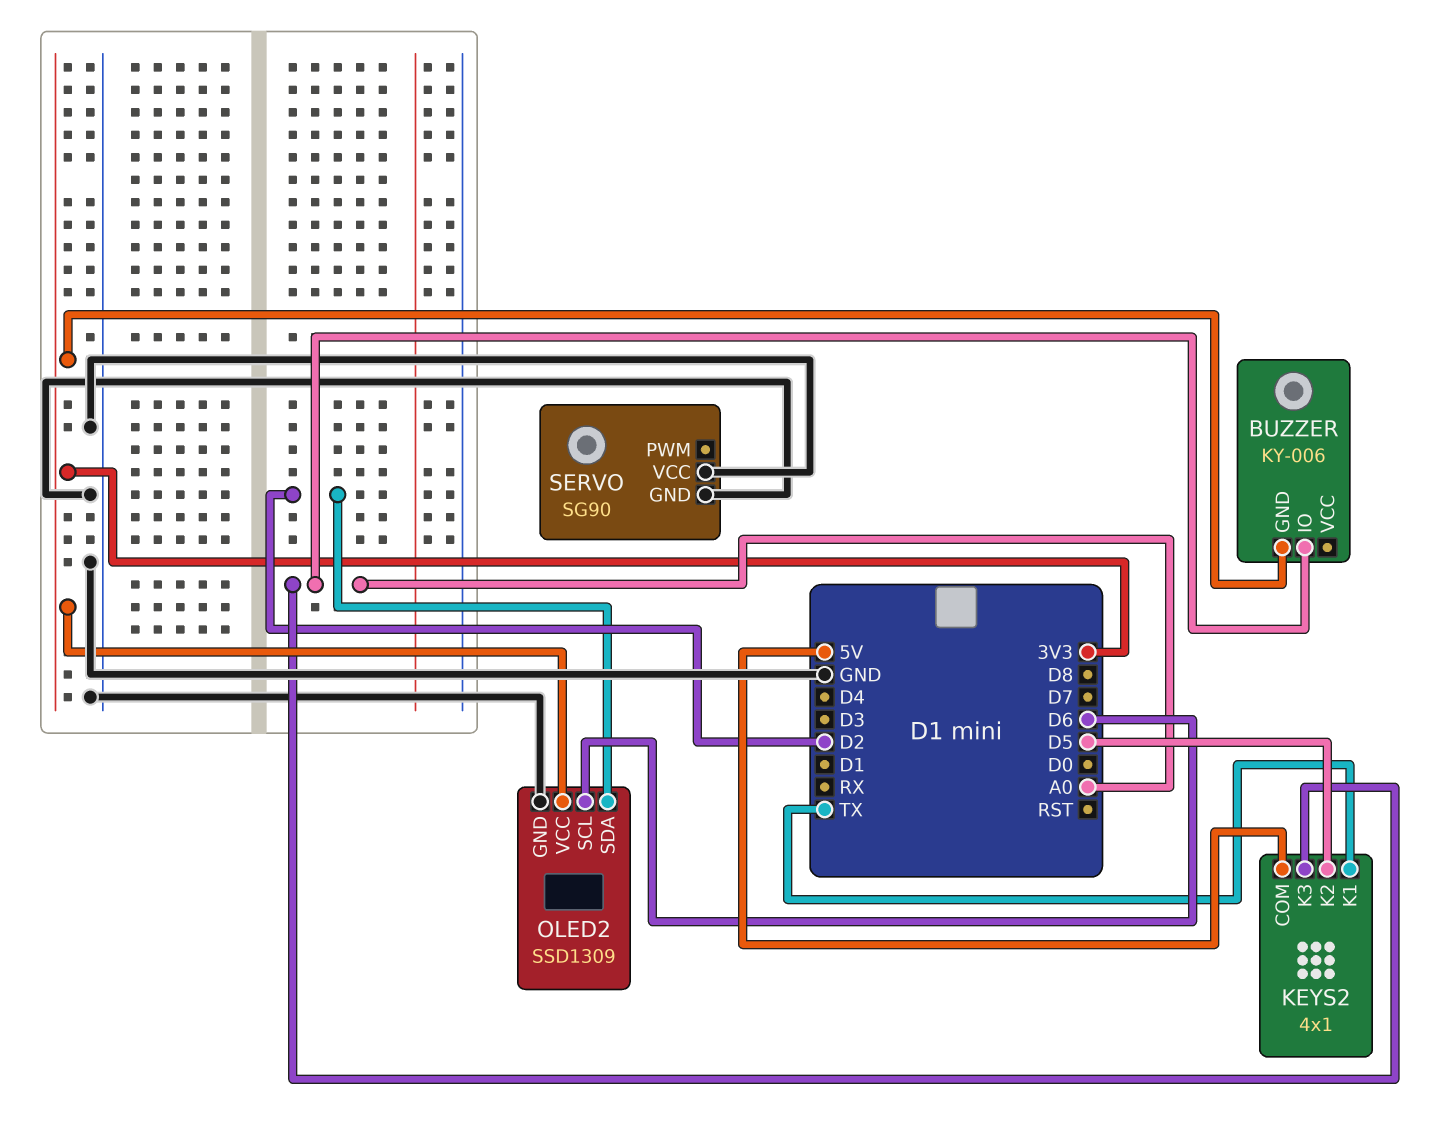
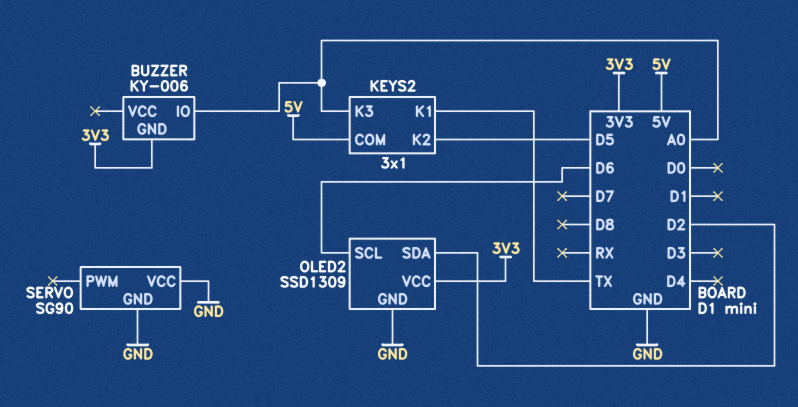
KEYS2: 4x1 -> 3x1

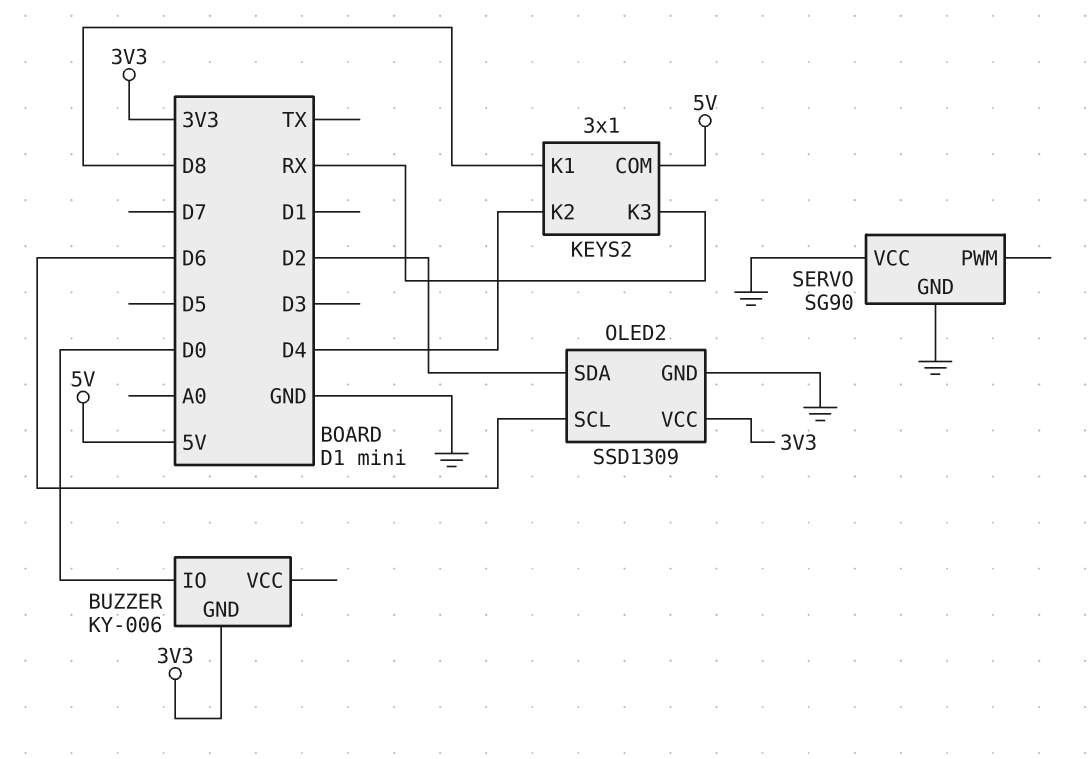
BUZZER pin IO: A0 -> D0
KEYS2 pin K1: TX -> D8
KEYS2 pin K2: D5 -> D4
KEYS2 pin K3: A0 -> RX

